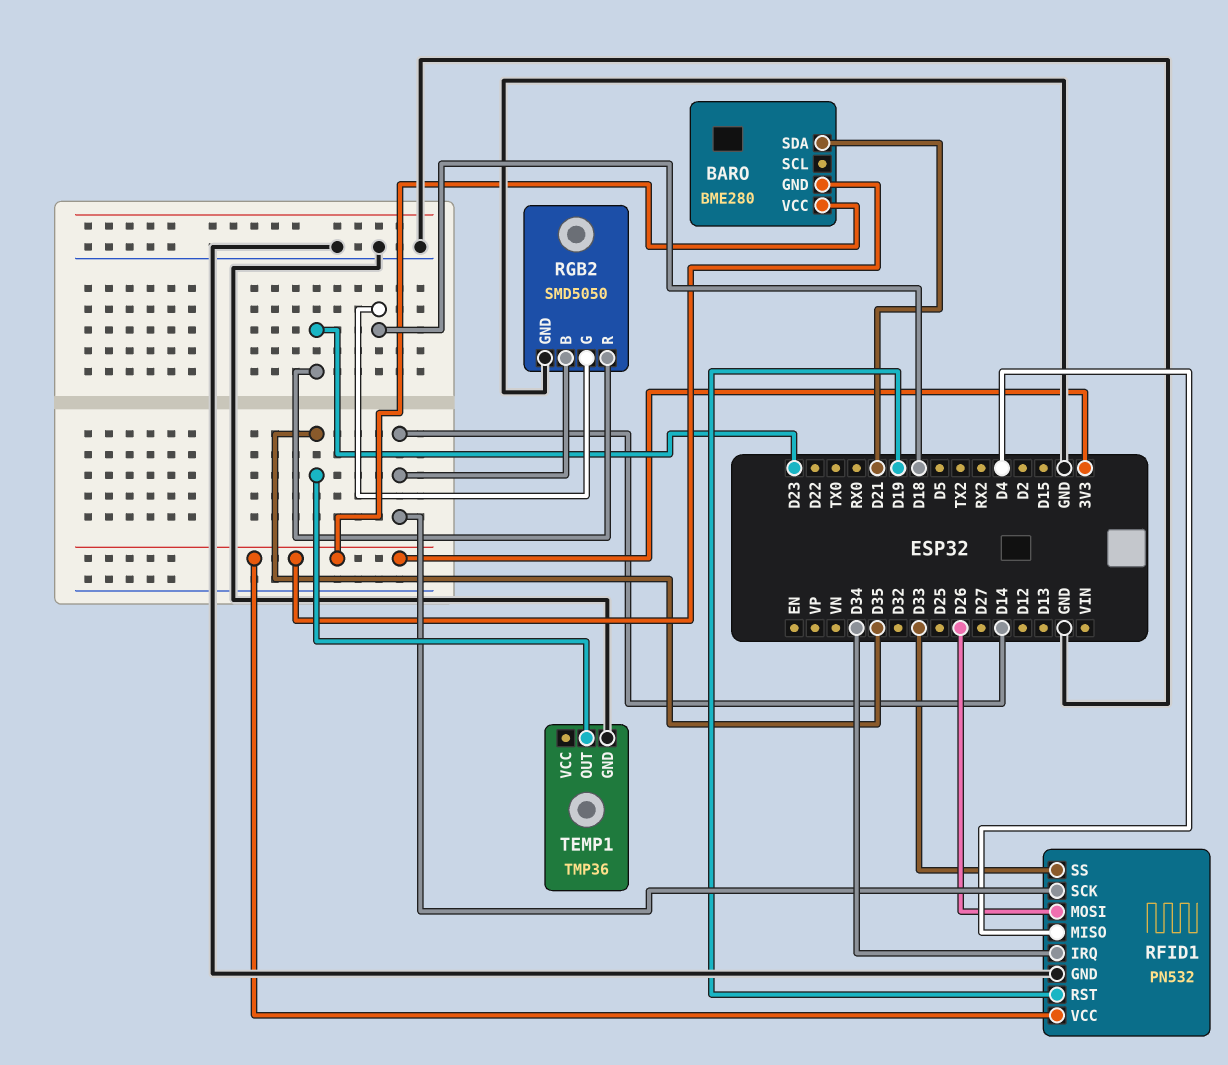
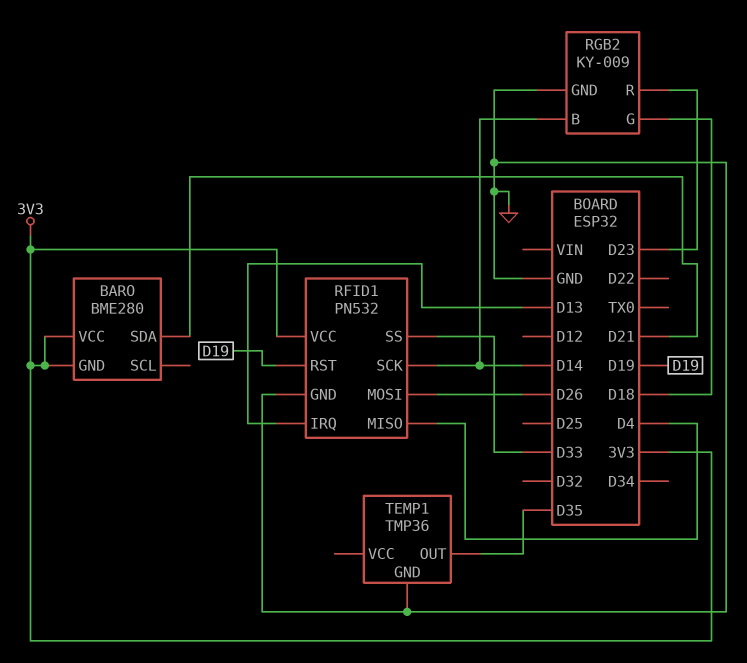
RFID1 pin IRQ: D34 -> D13
RGB2: SMD5050 -> KY-009

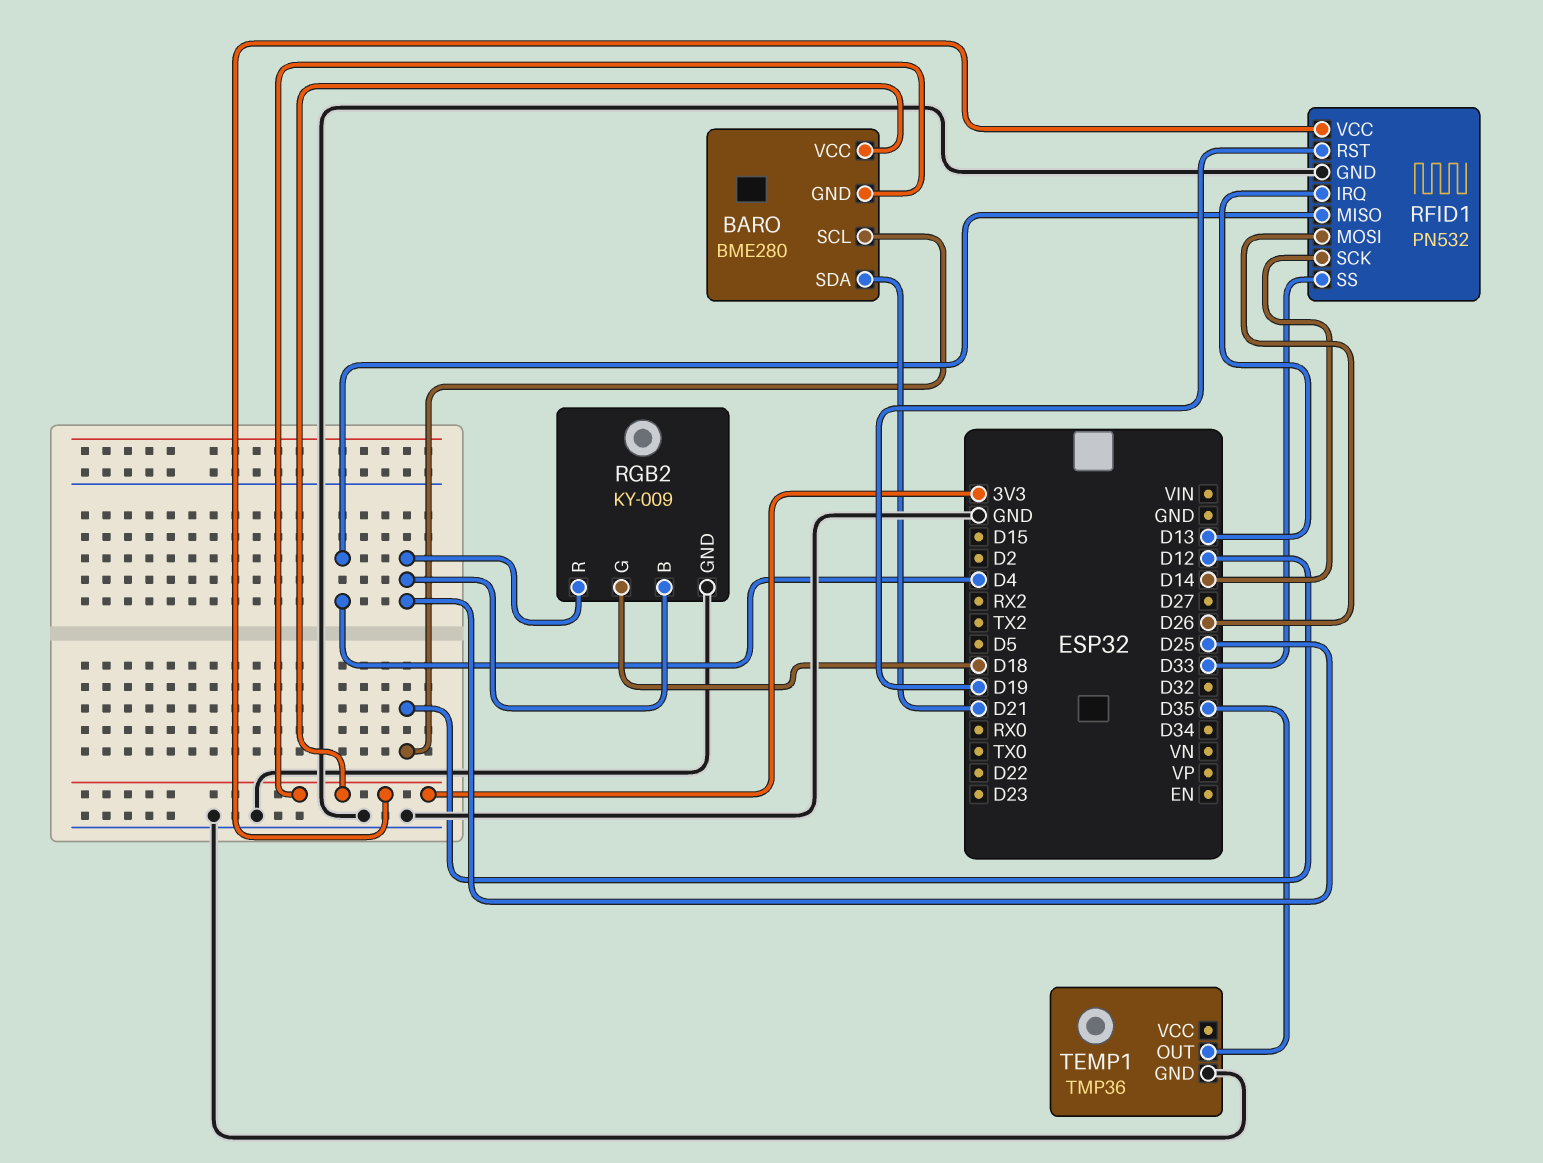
BARO pin SCL: none -> D12
RGB2 pin B: D14 -> D25
RGB2 pin R: D23 -> D25

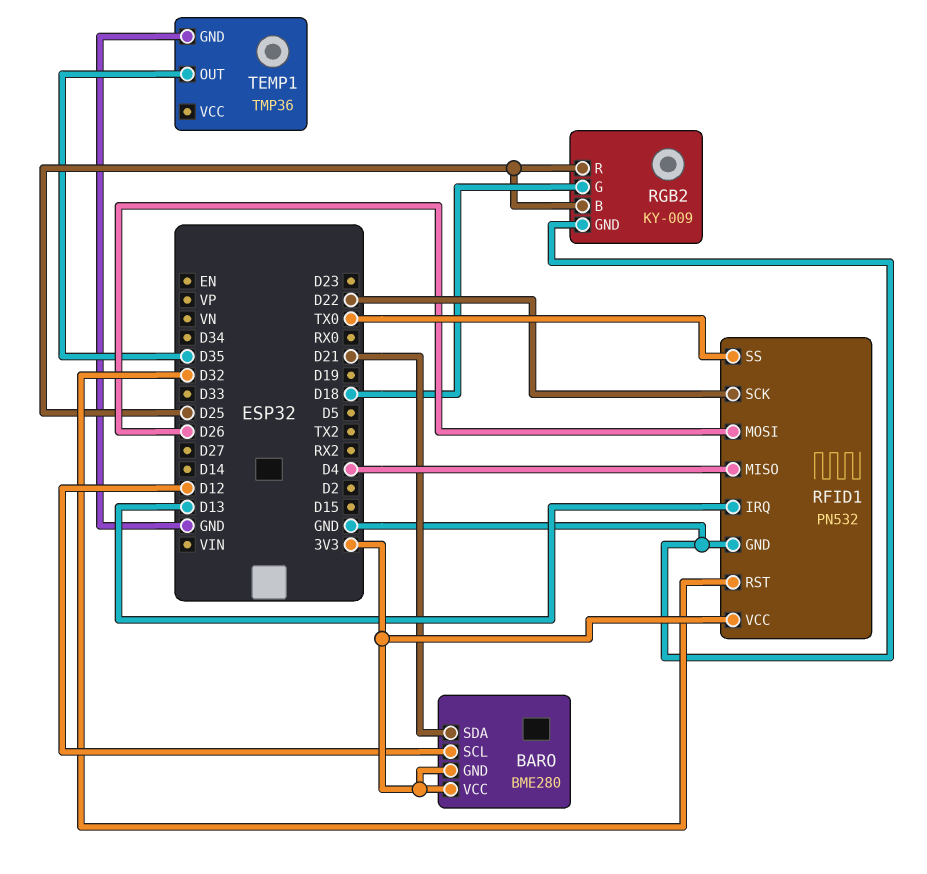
RFID1 pin RST: D19 -> D32
RFID1 pin SCK: D14 -> D22
RFID1 pin SS: D33 -> TX0

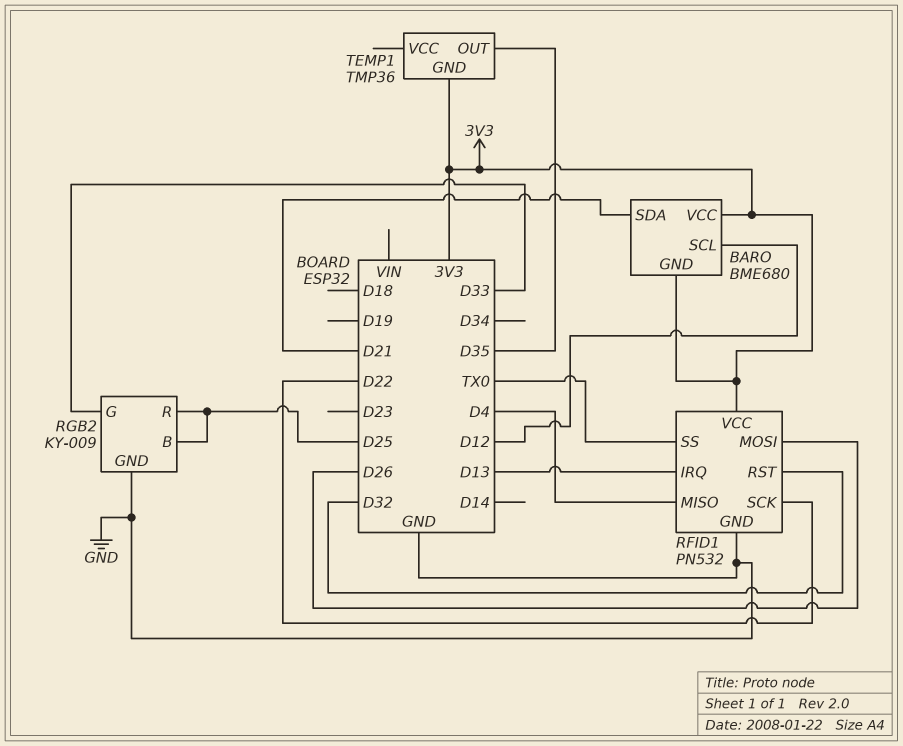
BARO: BME280 -> BME680
RGB2 pin G: D18 -> D33
TEMP1 pin GND: GND -> 3V3

